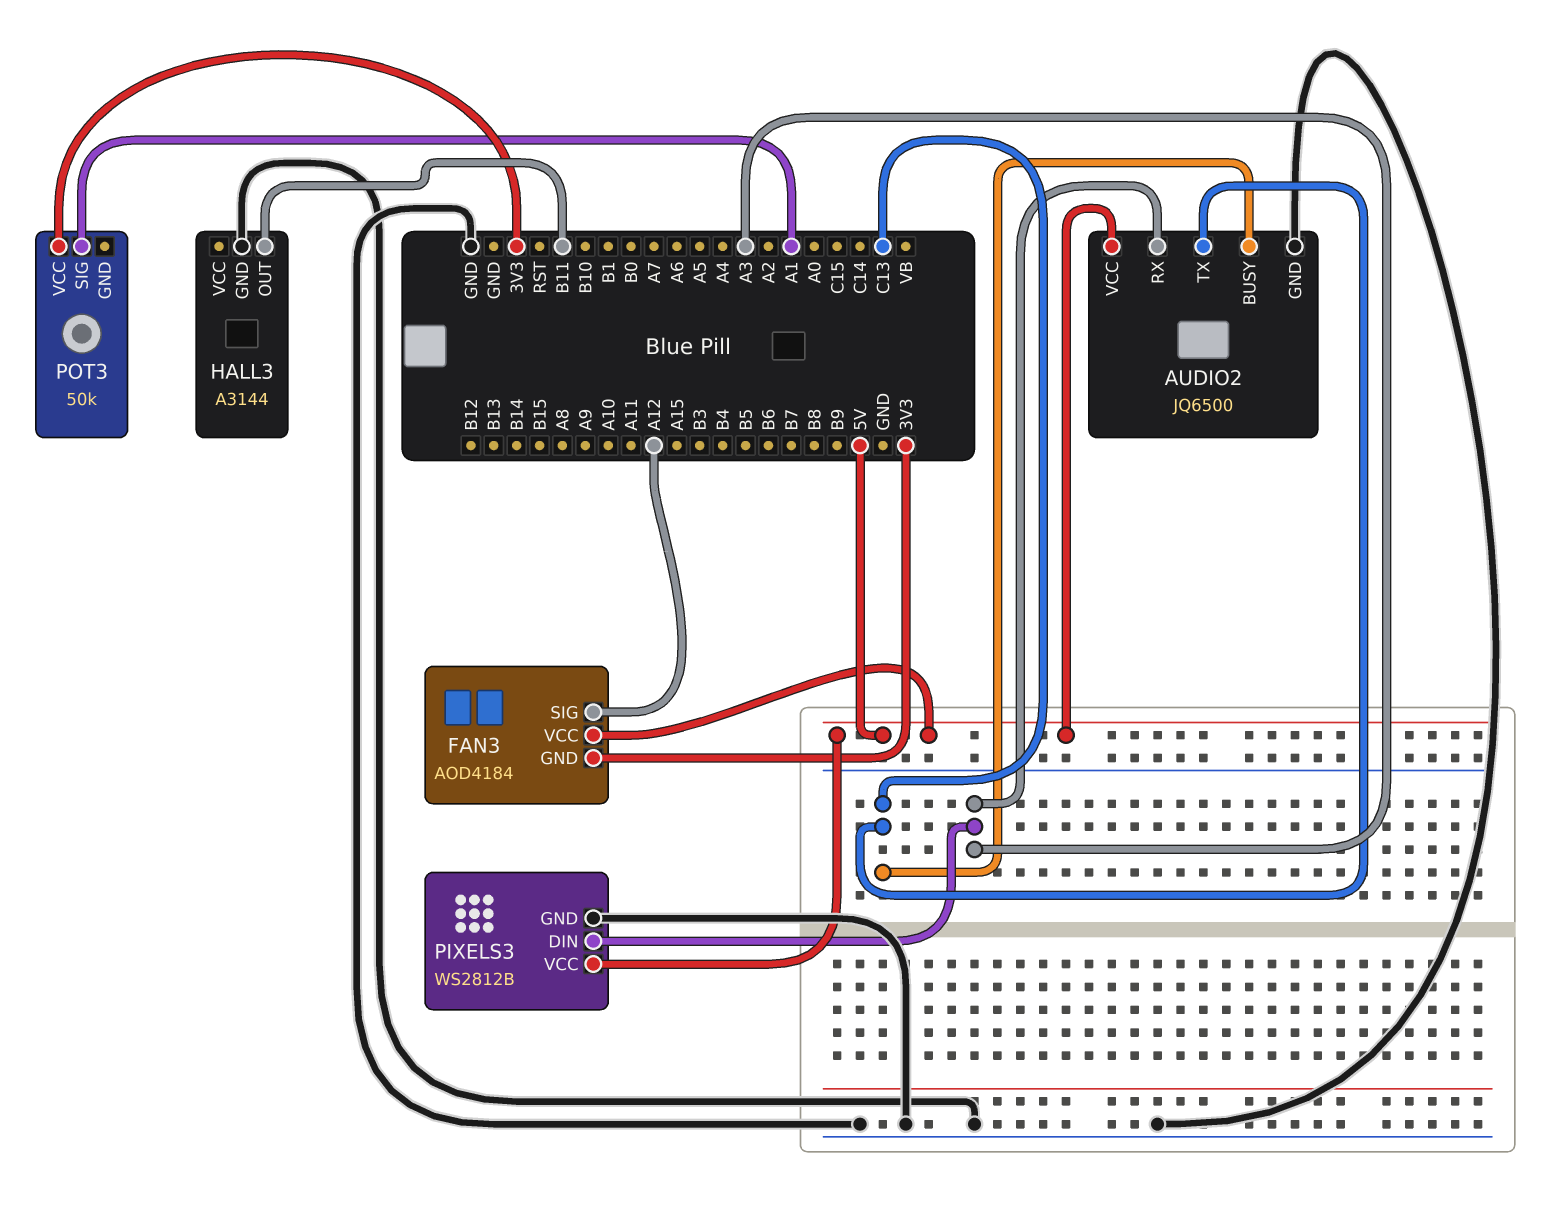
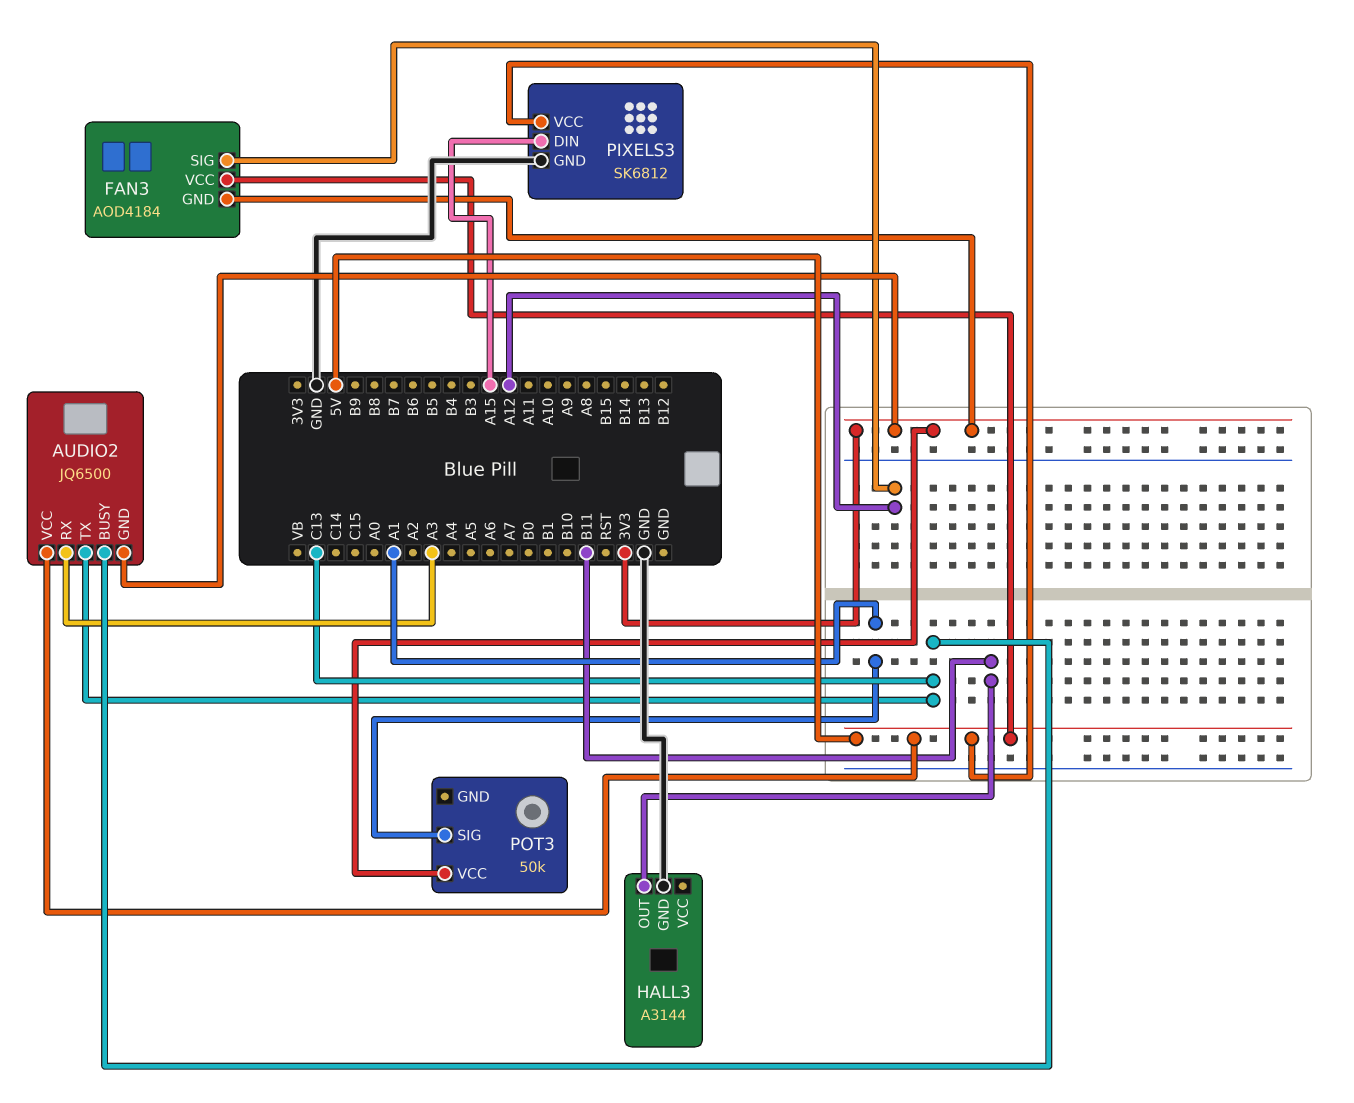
AUDIO2 pin GND: GND -> 3V3
PIXELS3: WS2812B -> SK6812
PIXELS3 pin DIN: A3 -> A15

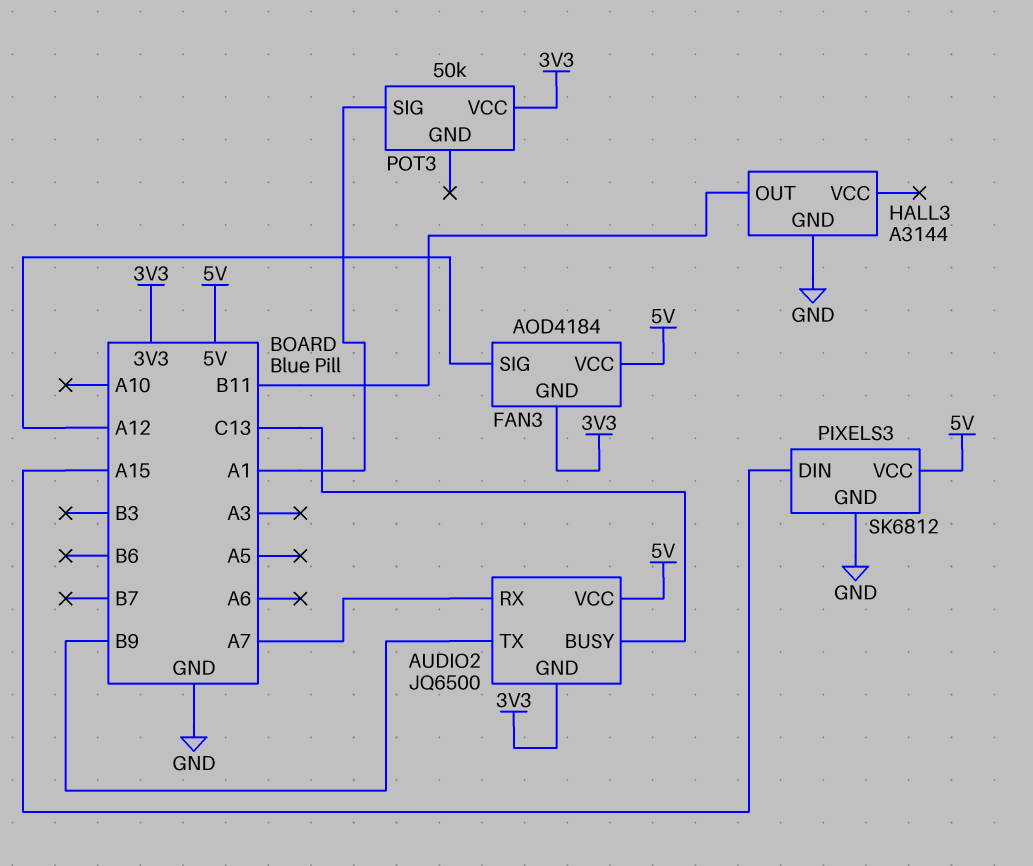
AUDIO2 pin RX: A3 -> A7
AUDIO2 pin TX: C13 -> B9

